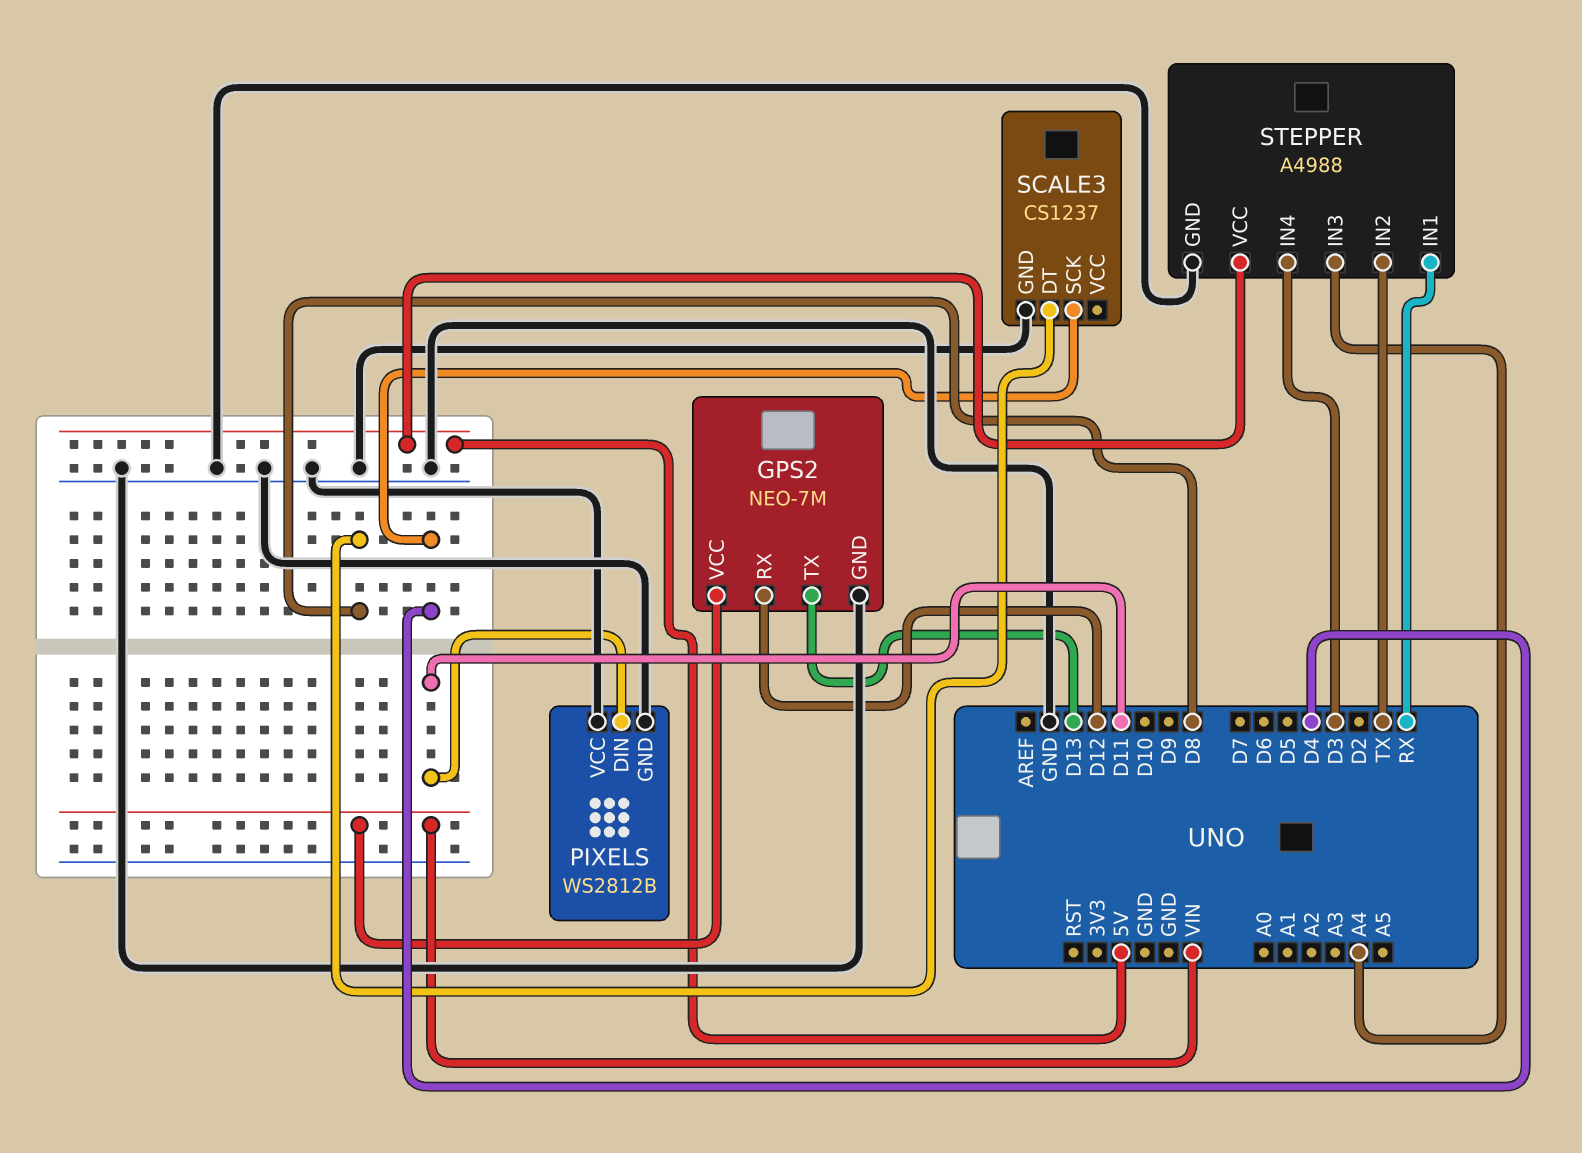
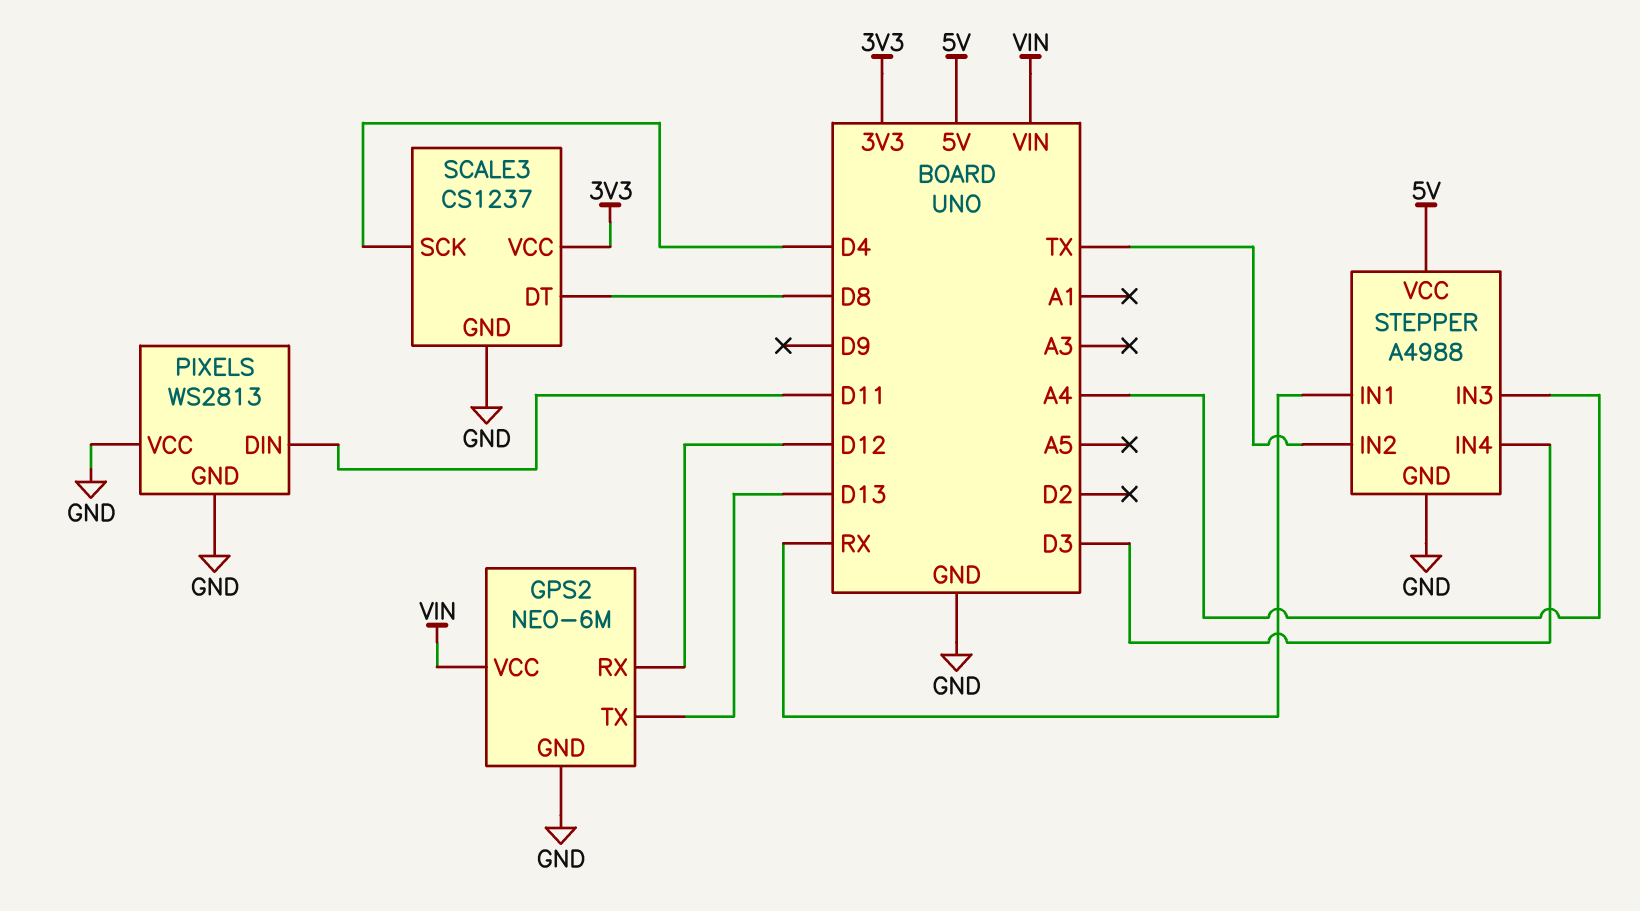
GPS2: NEO-7M -> NEO-6M
PIXELS: WS2812B -> WS2813
SCALE3 pin VCC: none -> 3V3

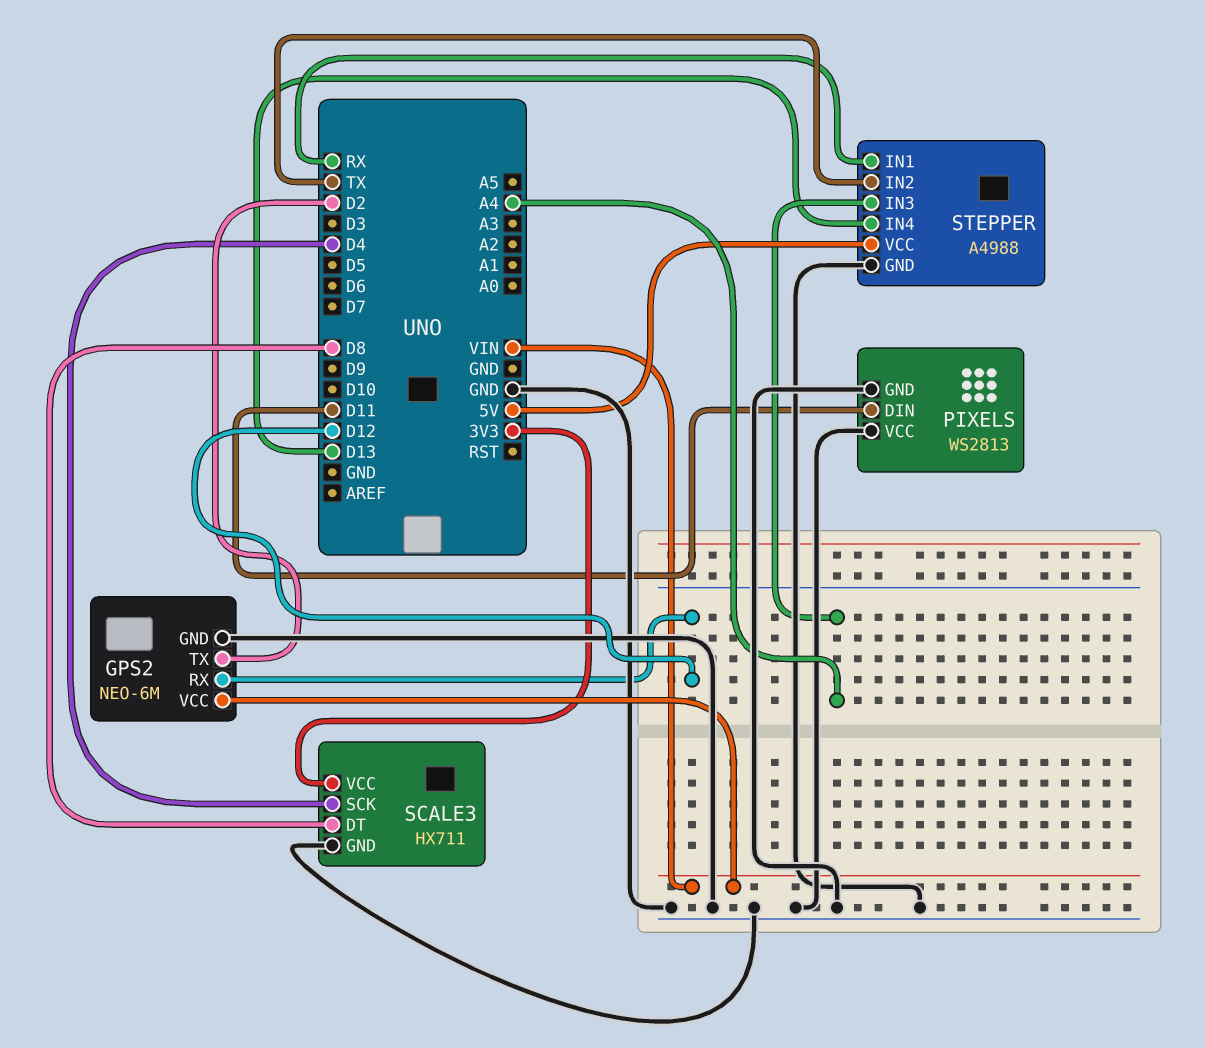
GPS2 pin TX: D13 -> D2
SCALE3: CS1237 -> HX711
STEPPER pin IN4: D3 -> D13

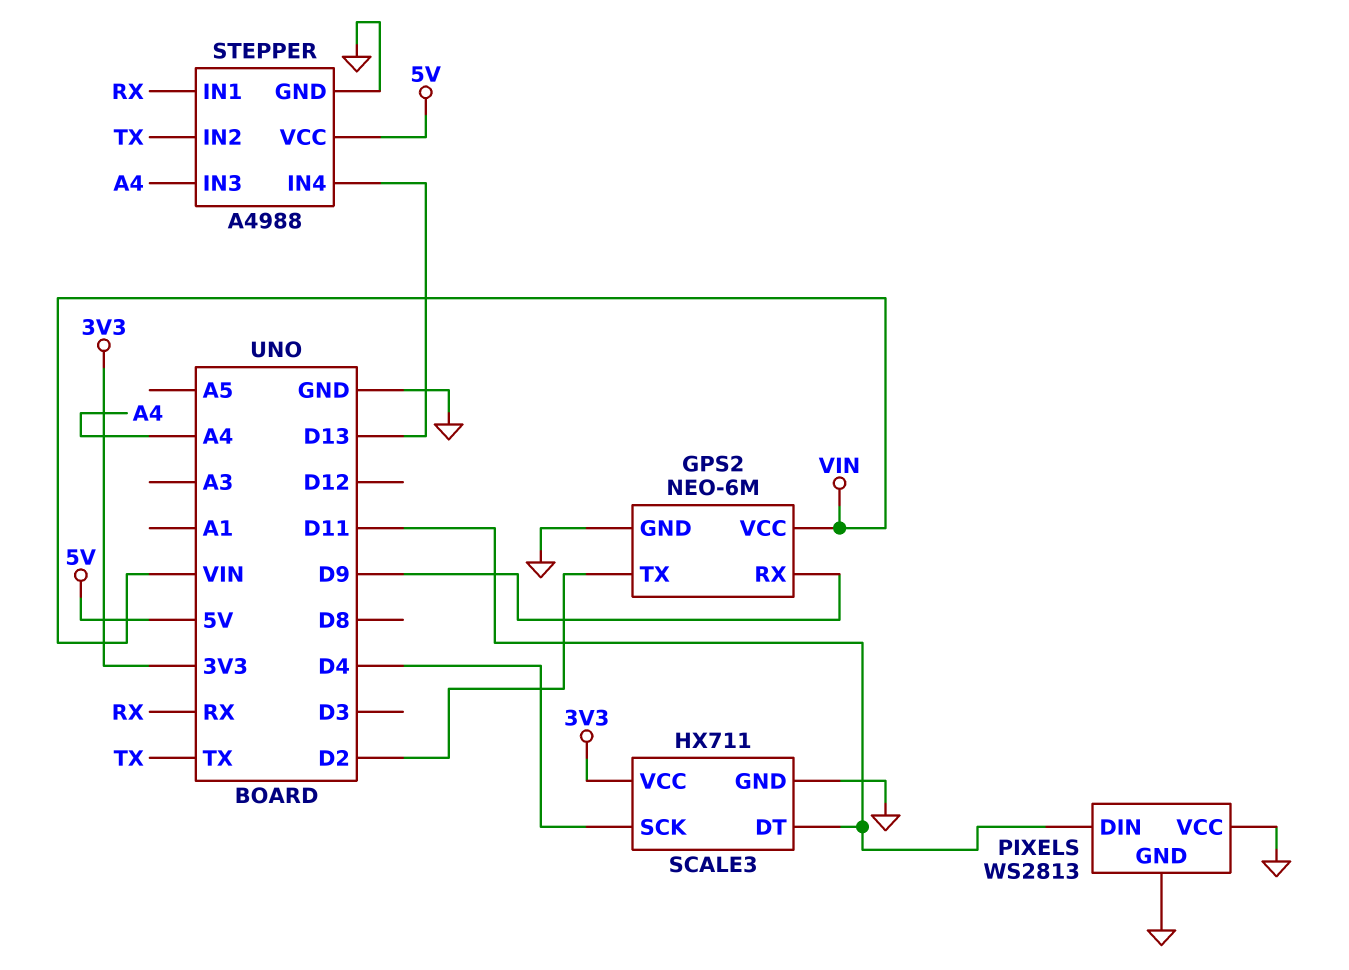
GPS2 pin RX: D12 -> D9
SCALE3 pin DT: D8 -> D11

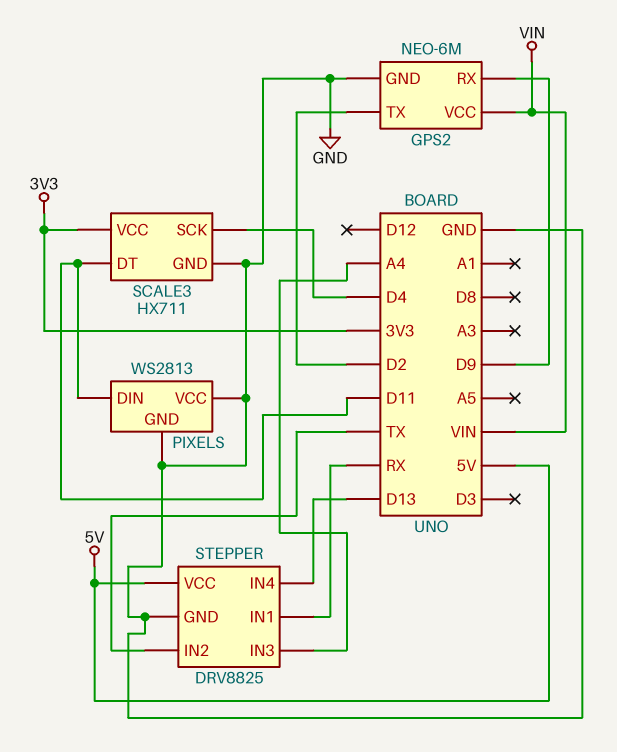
STEPPER: A4988 -> DRV8825

